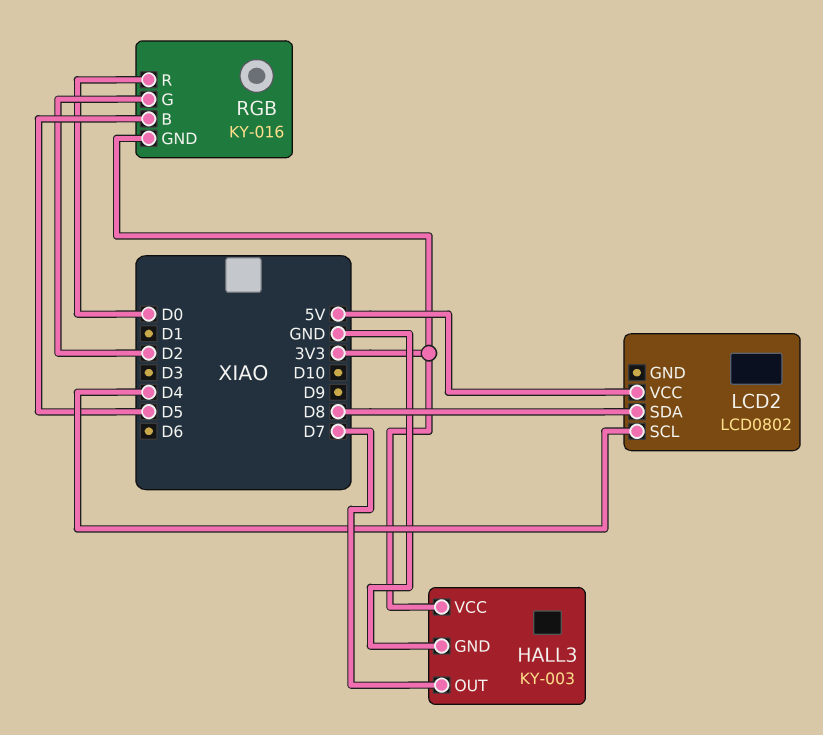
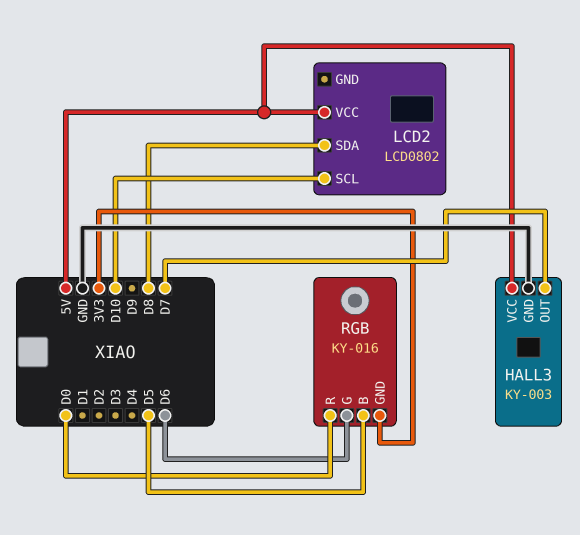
HALL3 pin VCC: 3V3 -> 5V
LCD2 pin SCL: D4 -> D10
RGB pin G: D2 -> D6

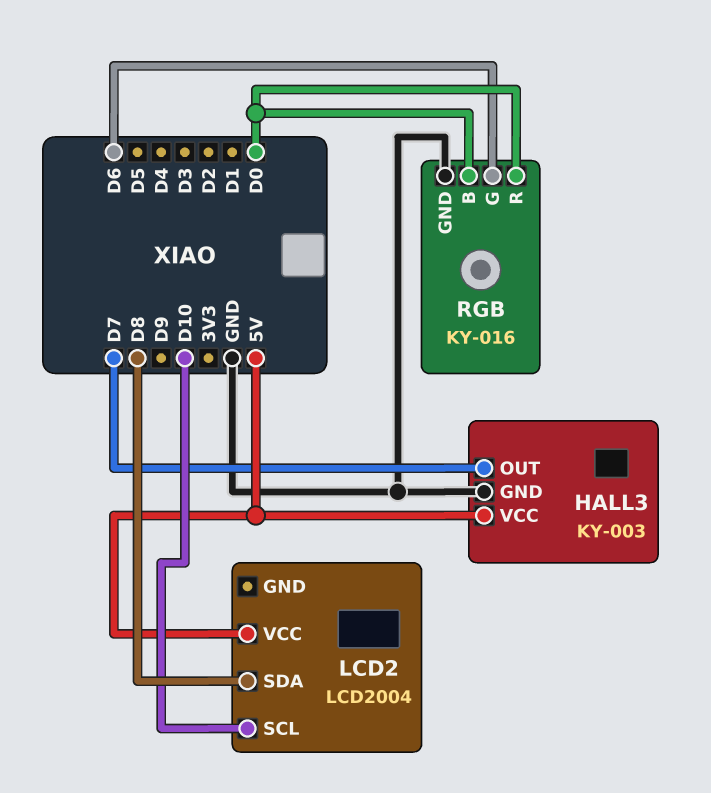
LCD2: LCD0802 -> LCD2004
RGB pin B: D5 -> D0
RGB pin GND: 3V3 -> GND

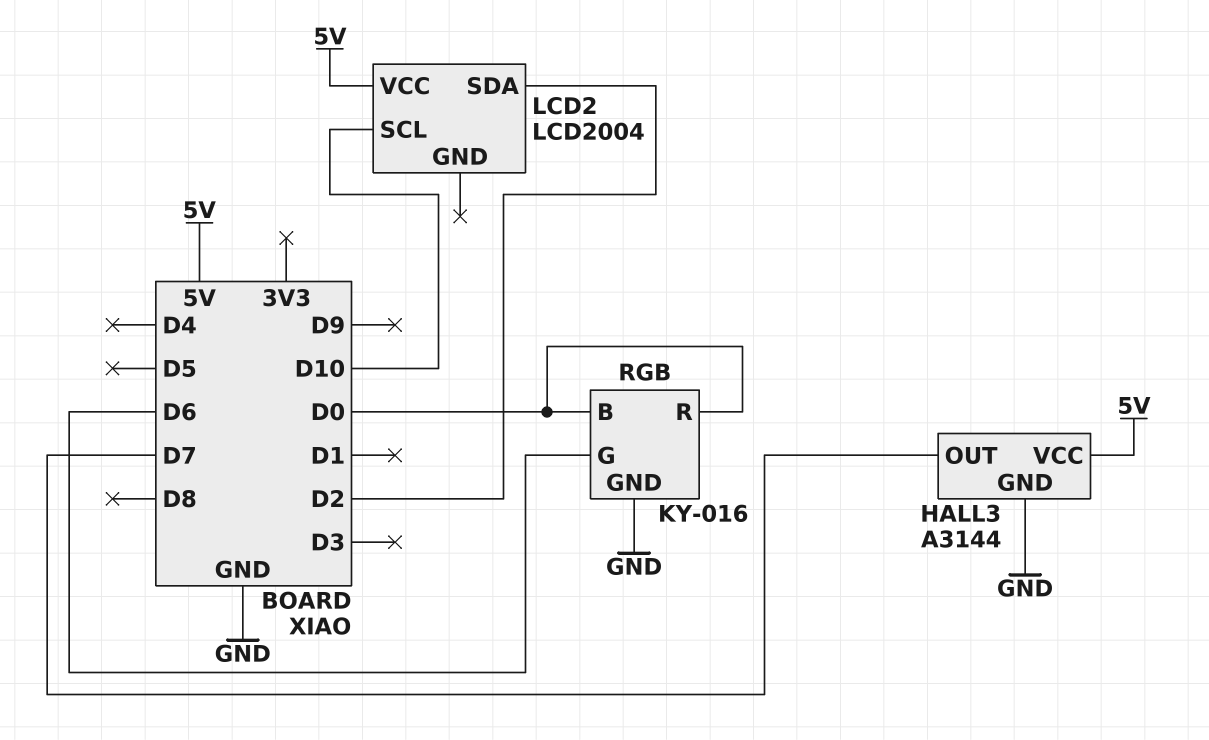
HALL3: KY-003 -> A3144
LCD2 pin SDA: D8 -> D2

